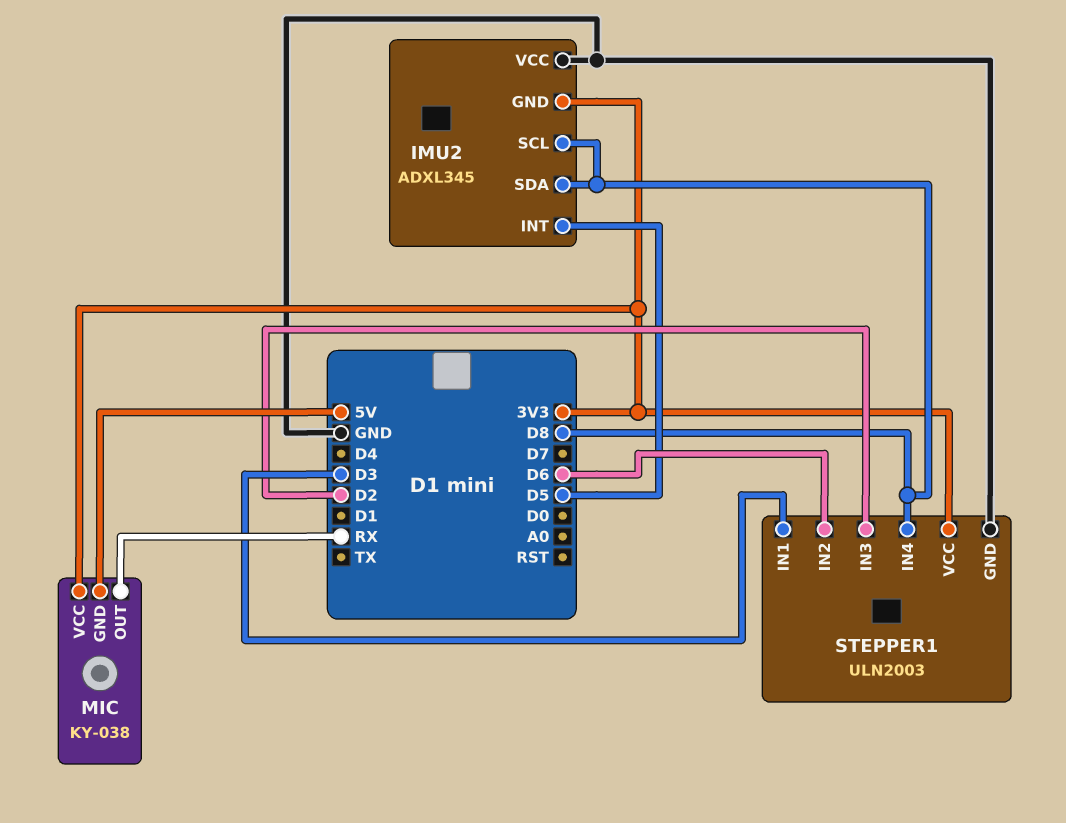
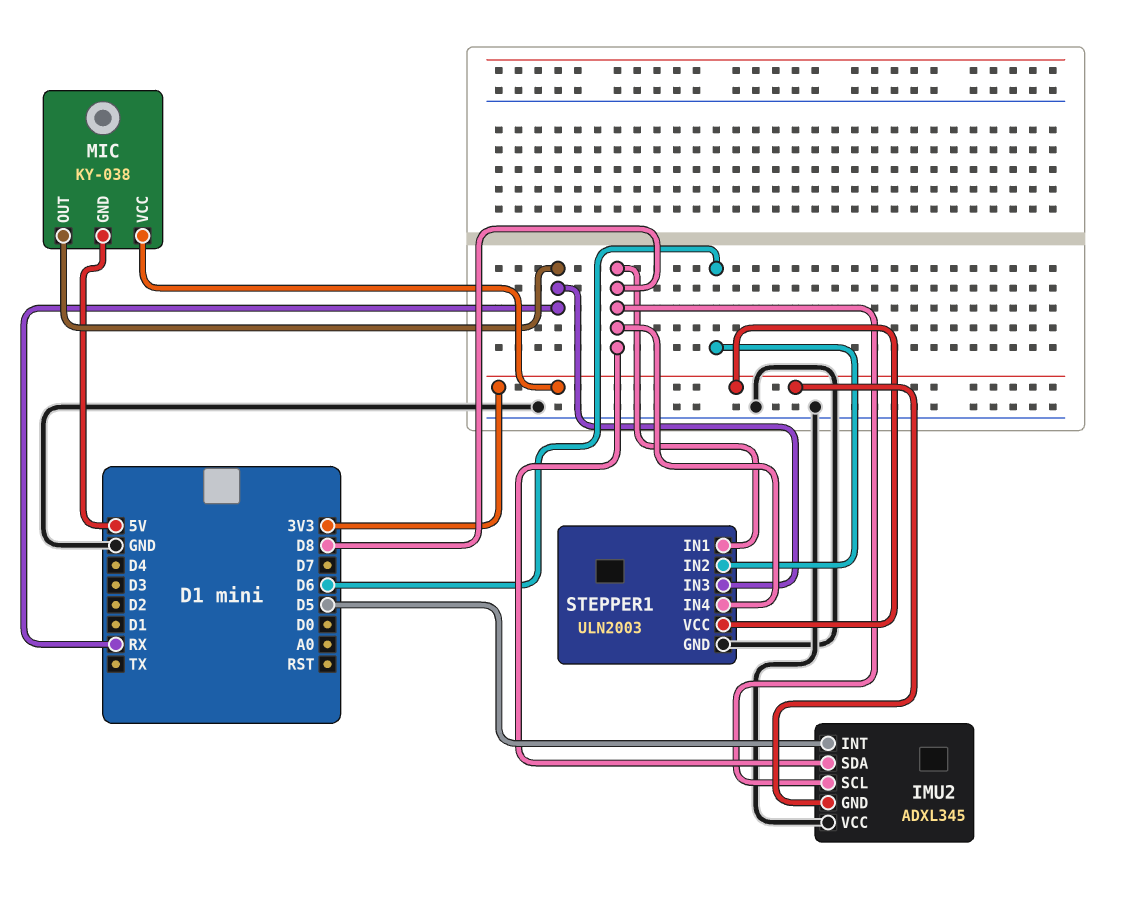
STEPPER1 pin IN1: D3 -> D8
STEPPER1 pin IN3: D2 -> RX

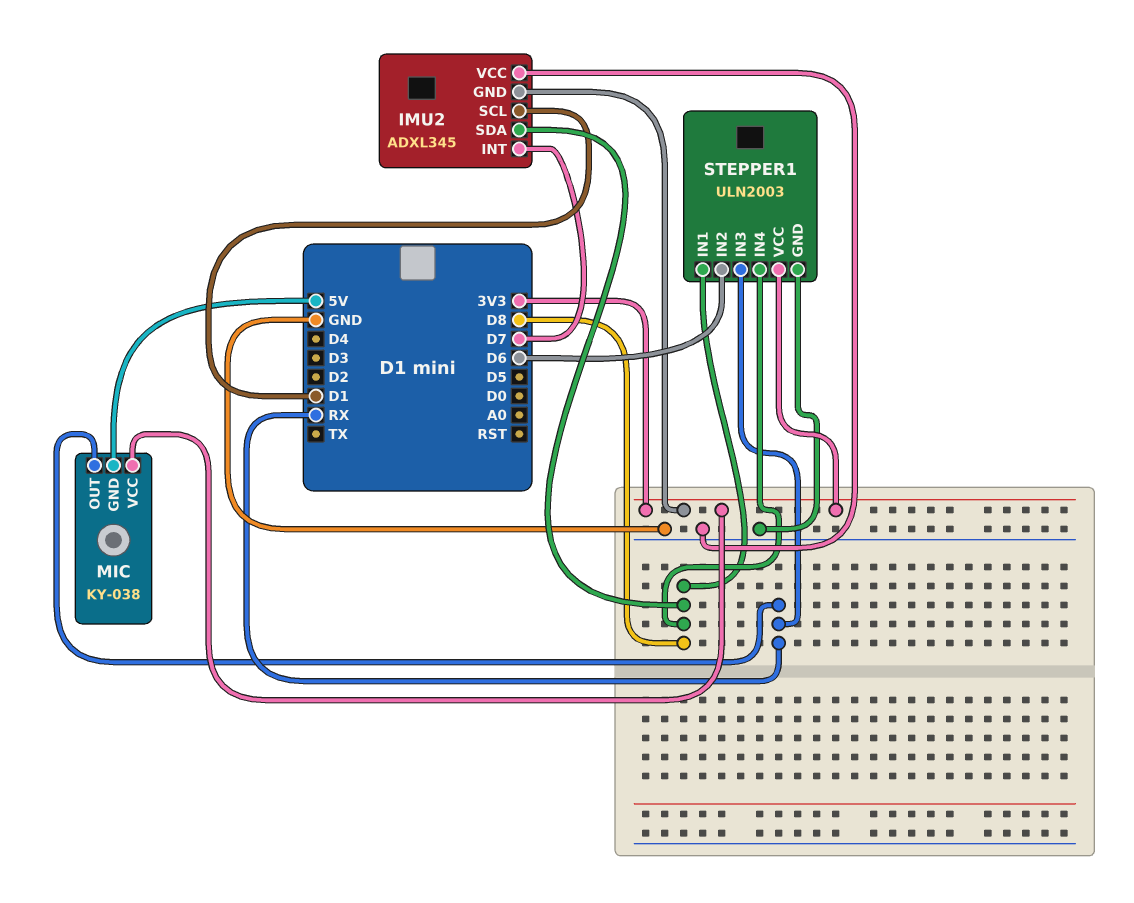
IMU2 pin INT: D5 -> D7
IMU2 pin SCL: D8 -> D1

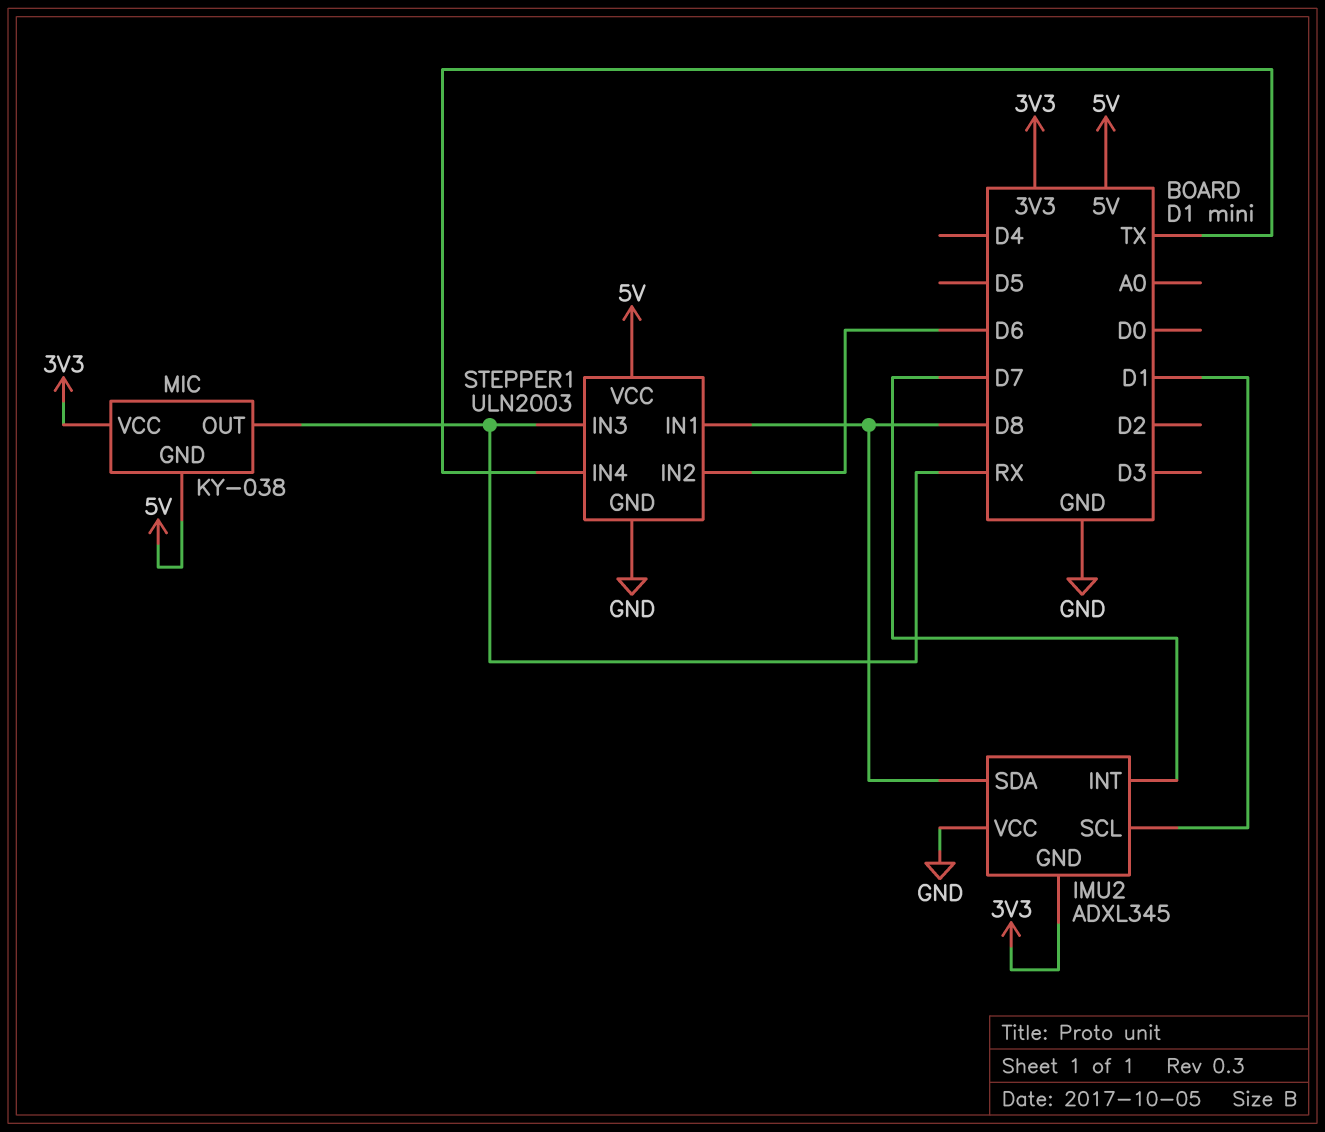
STEPPER1 pin IN4: D8 -> TX
STEPPER1 pin VCC: 3V3 -> 5V

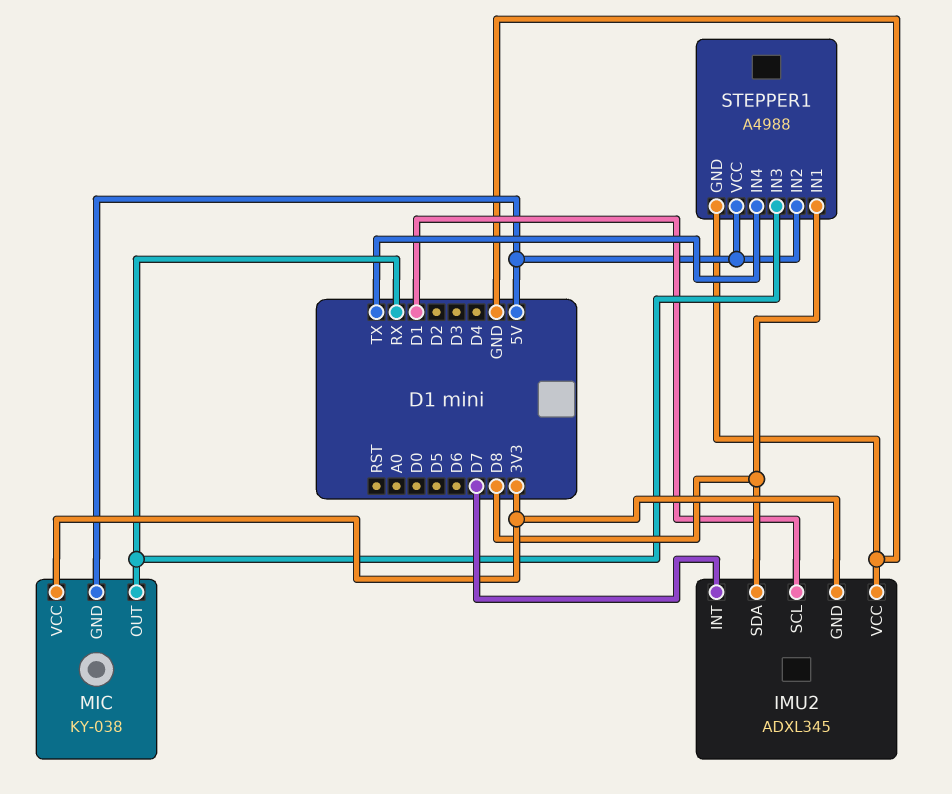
STEPPER1: ULN2003 -> A4988
STEPPER1 pin IN2: D6 -> 5V

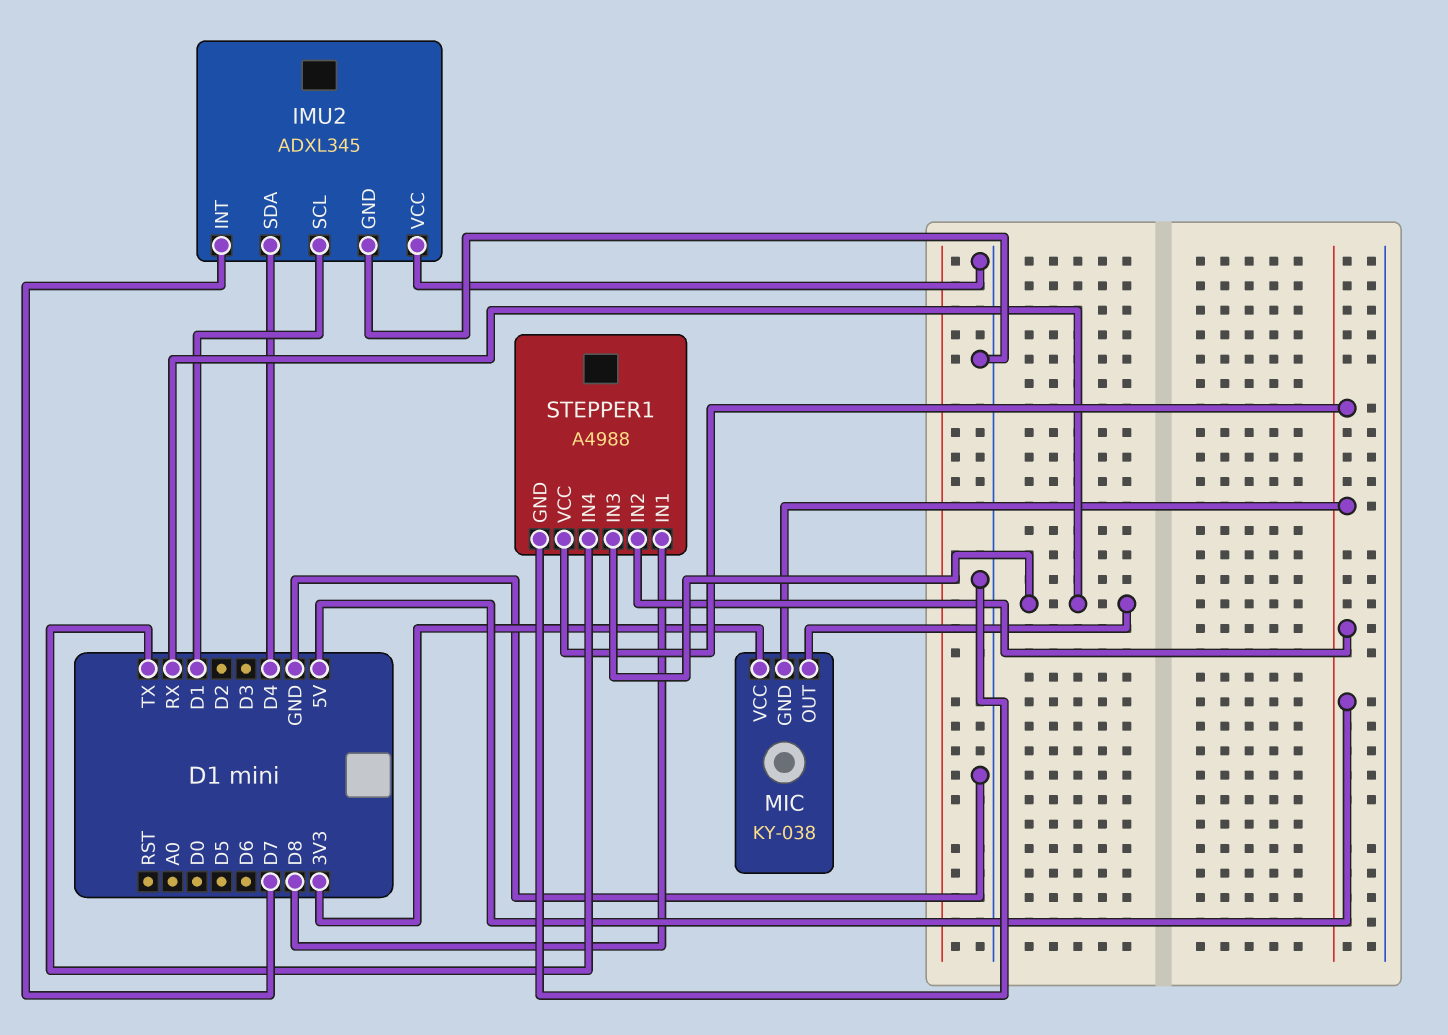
IMU2 pin GND: 3V3 -> GND
IMU2 pin SDA: D8 -> D4

